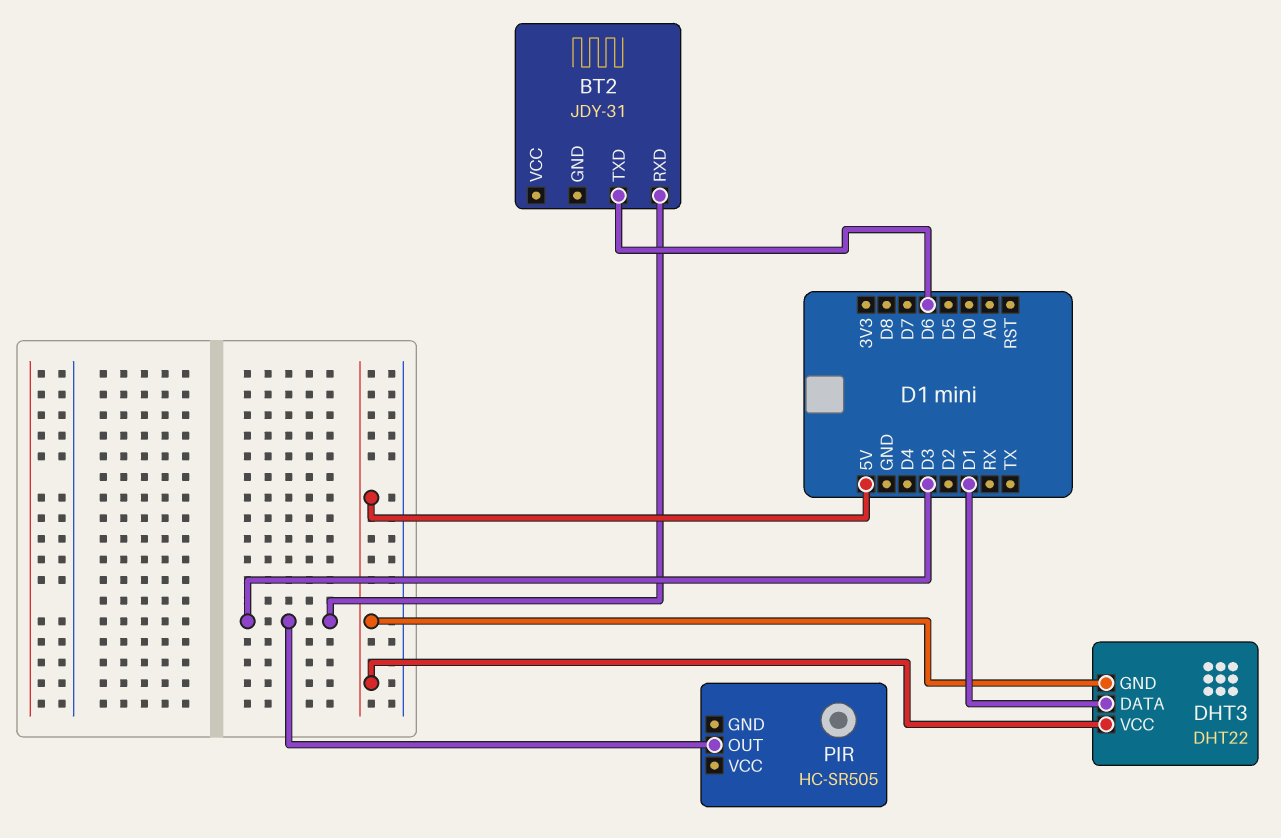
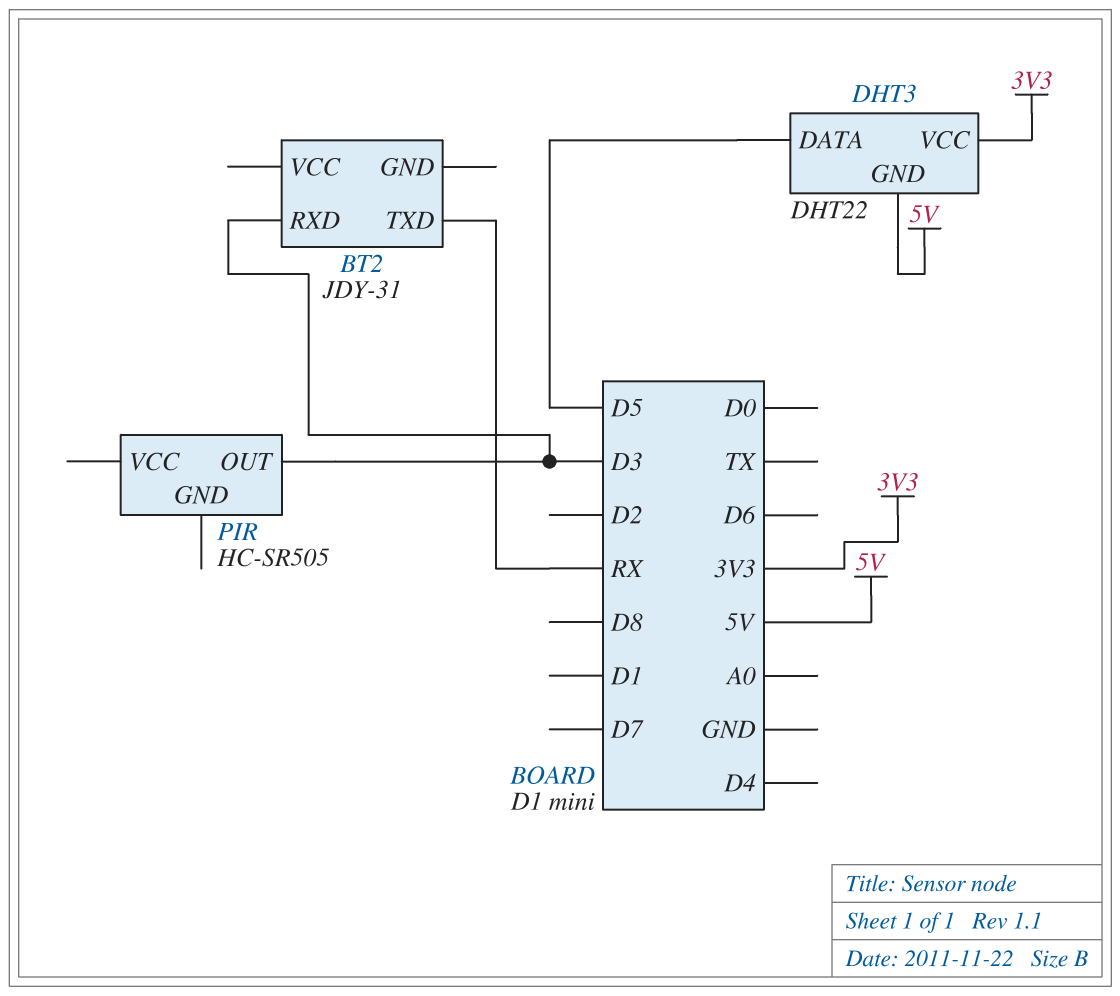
BT2 pin TXD: D6 -> RX
DHT3 pin DATA: D1 -> D5
DHT3 pin VCC: 5V -> 3V3

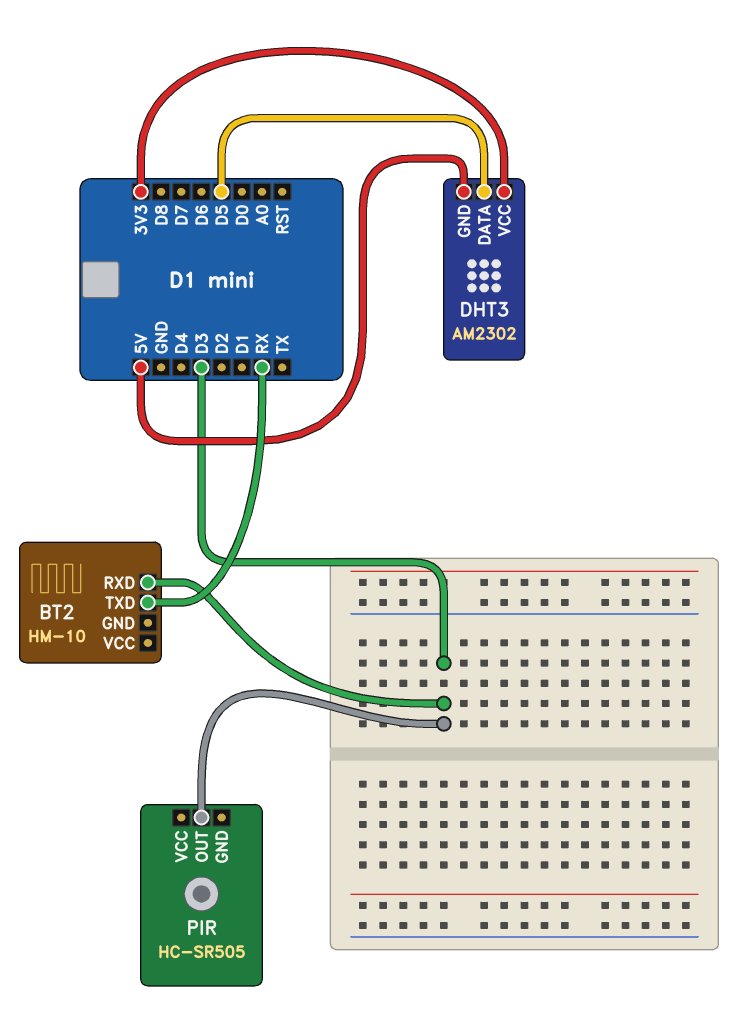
BT2: JDY-31 -> HM-10
DHT3: DHT22 -> AM2302

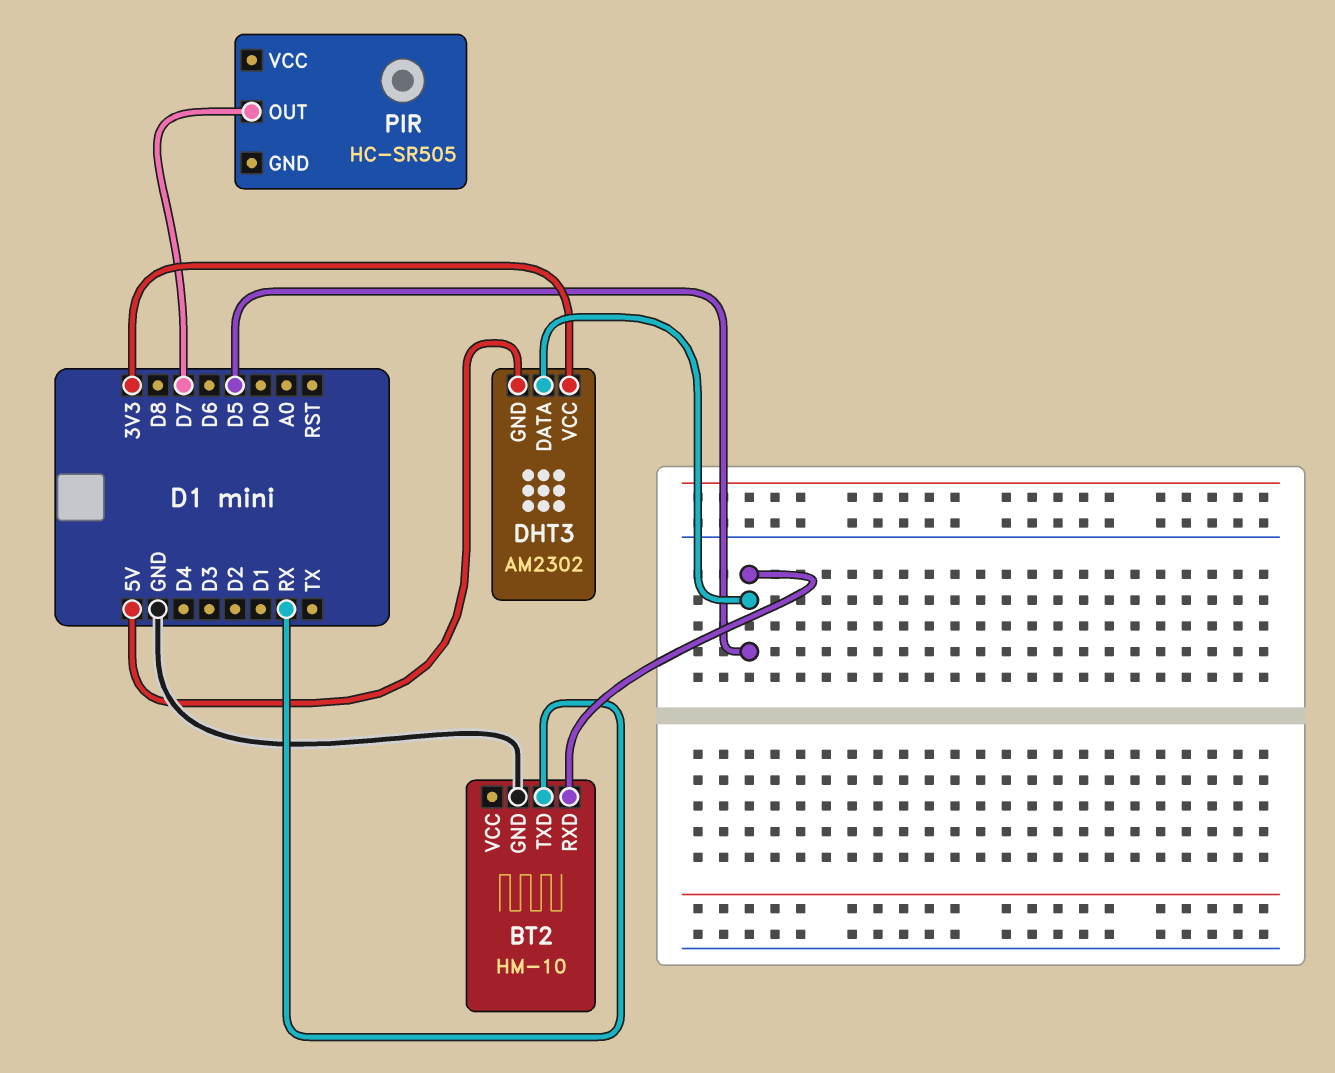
BT2 pin GND: none -> GND
BT2 pin RXD: D3 -> D5
PIR pin OUT: D3 -> D7

